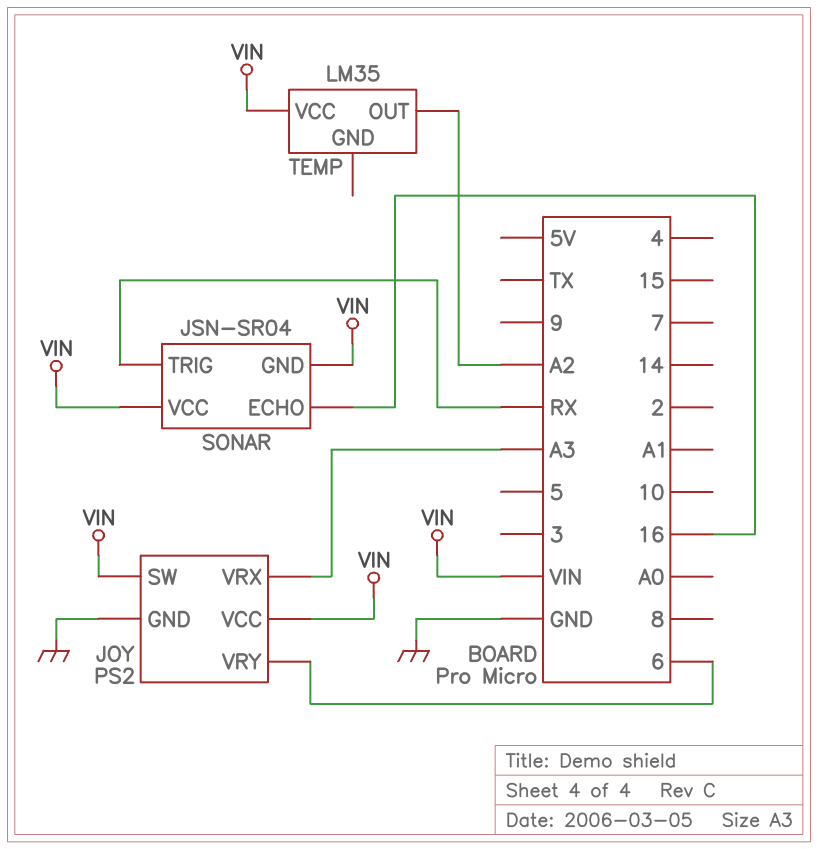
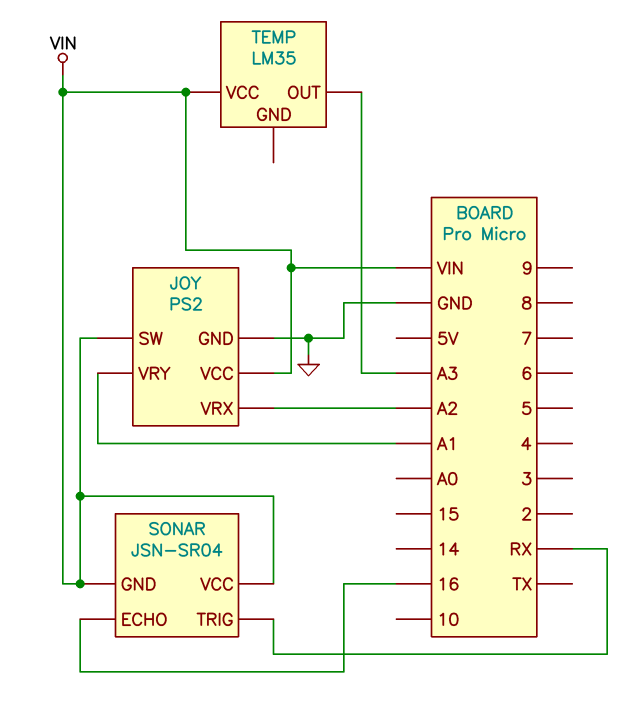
JOY pin VRX: A3 -> A2
JOY pin VRY: 6 -> A1
TEMP pin OUT: A2 -> A3

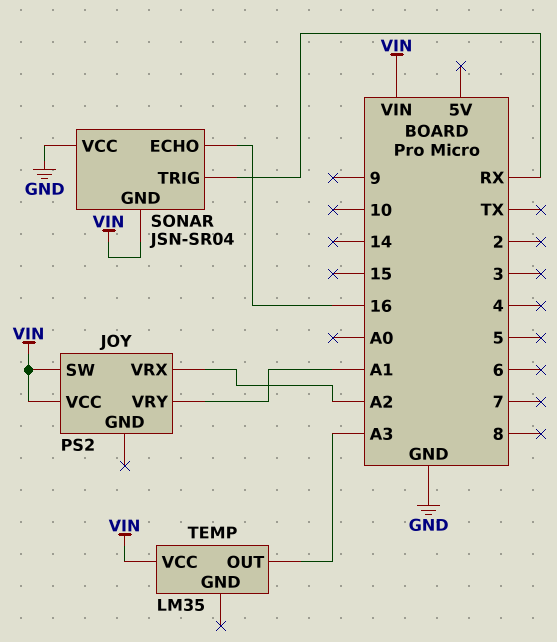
JOY pin GND: GND -> none
SONAR pin VCC: VIN -> GND

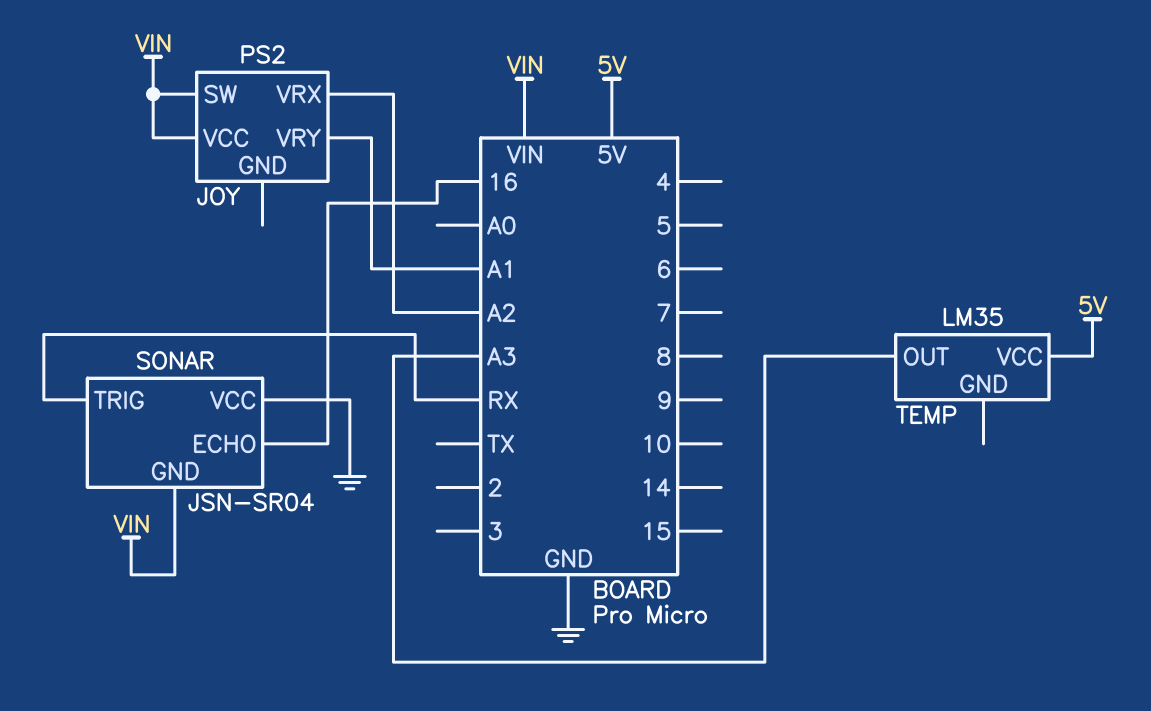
TEMP pin VCC: VIN -> 5V

